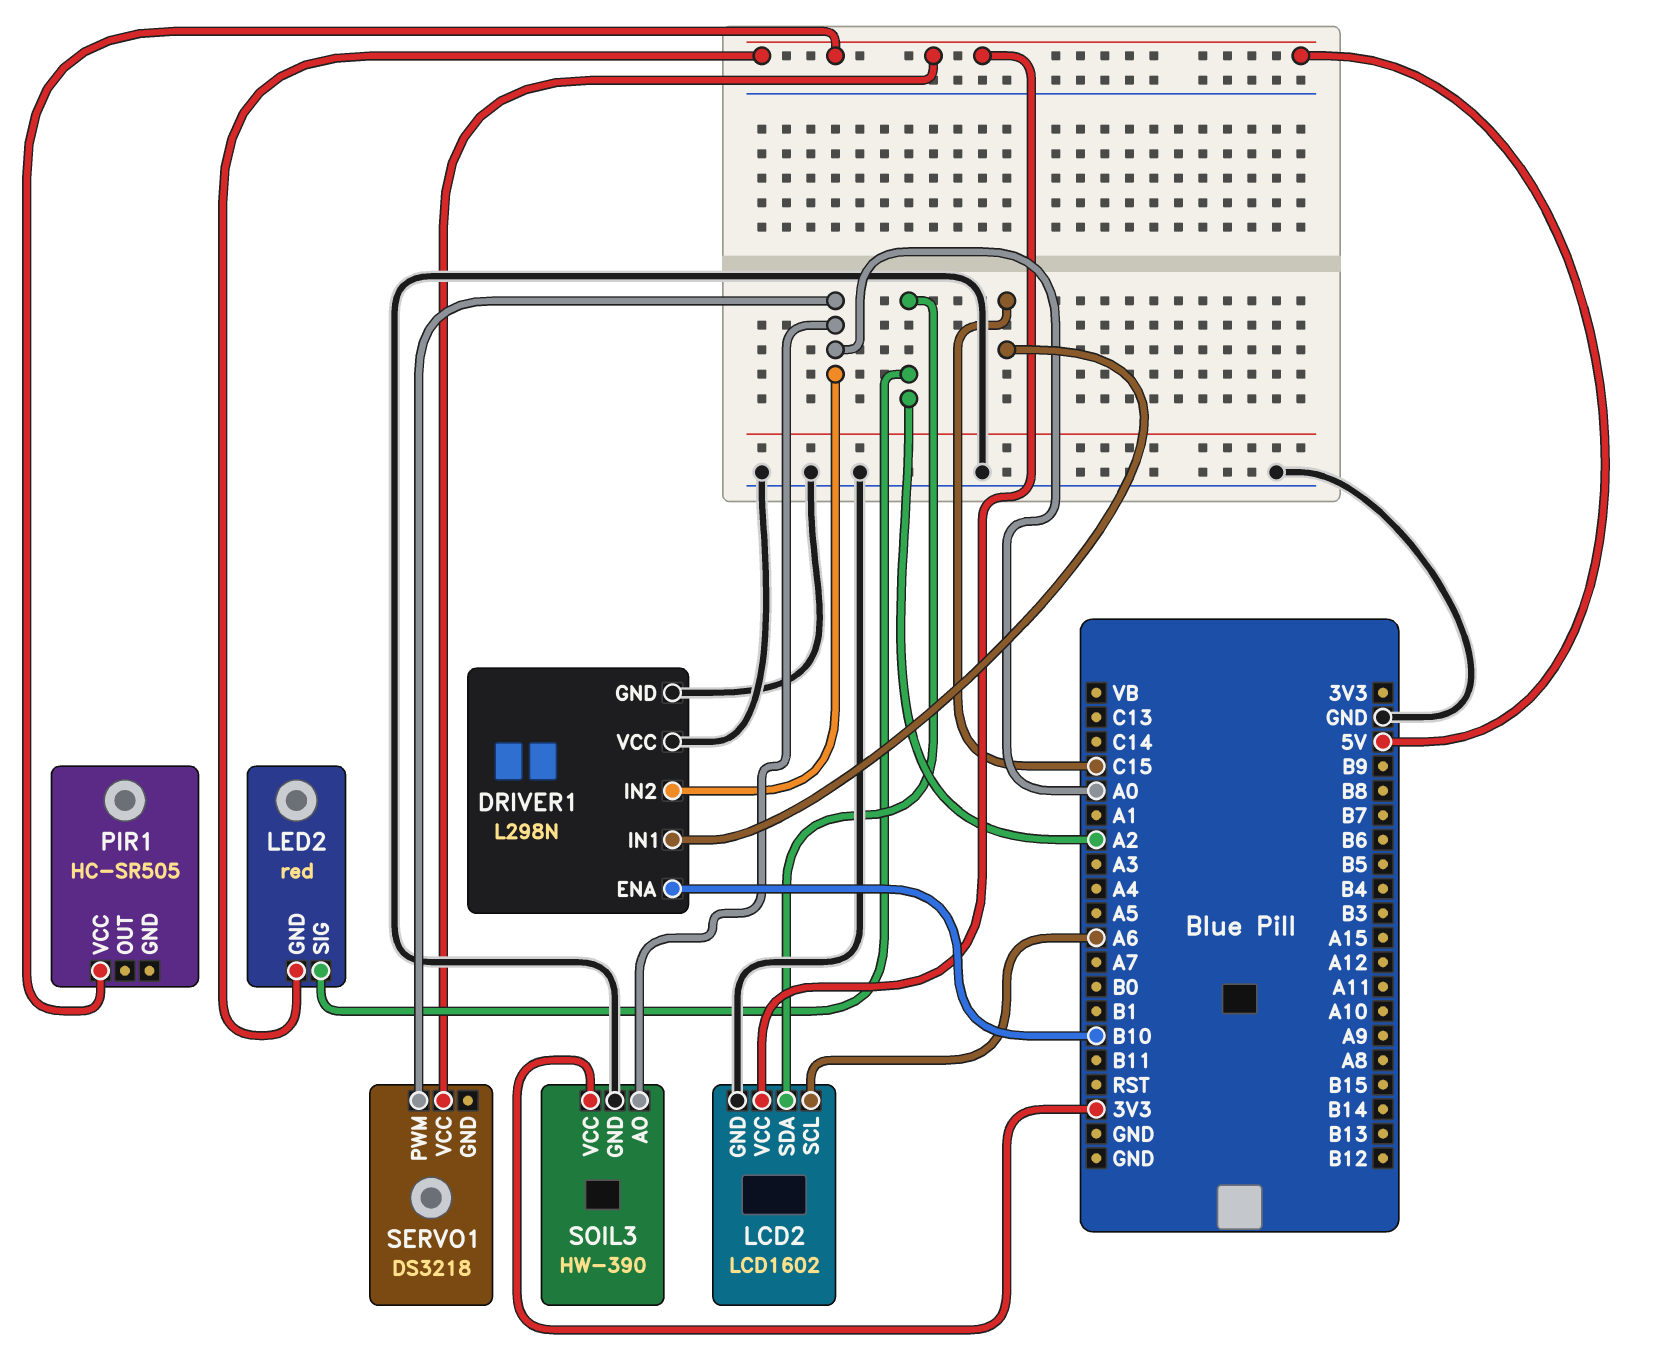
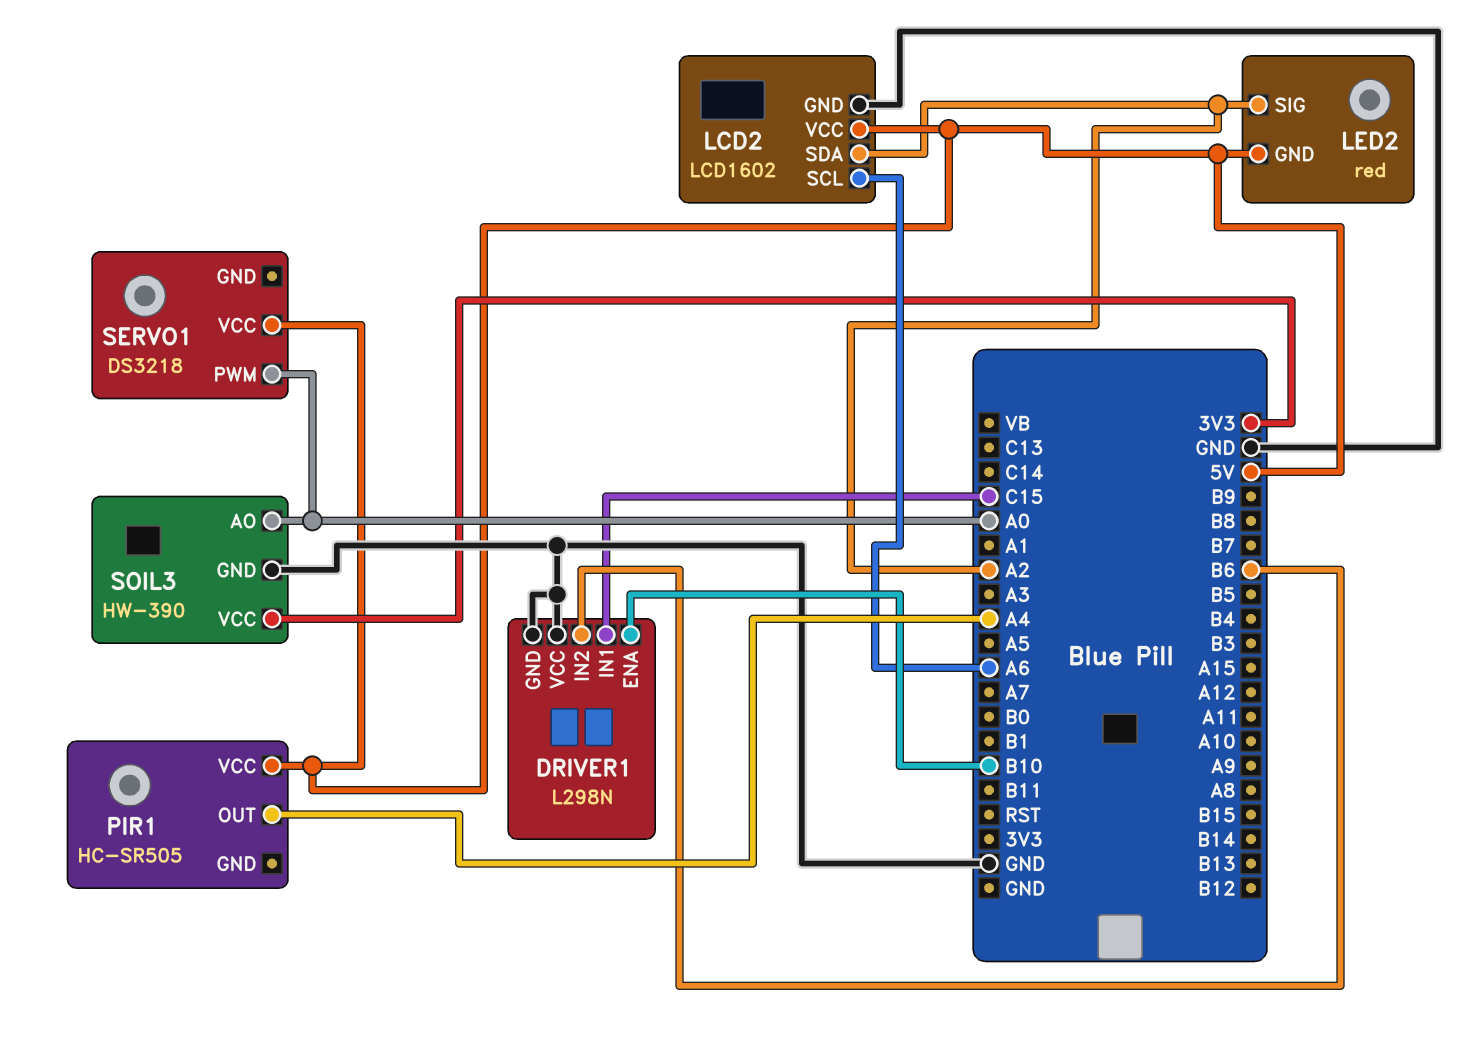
DRIVER1 pin IN2: A0 -> B6
PIR1 pin OUT: none -> A4

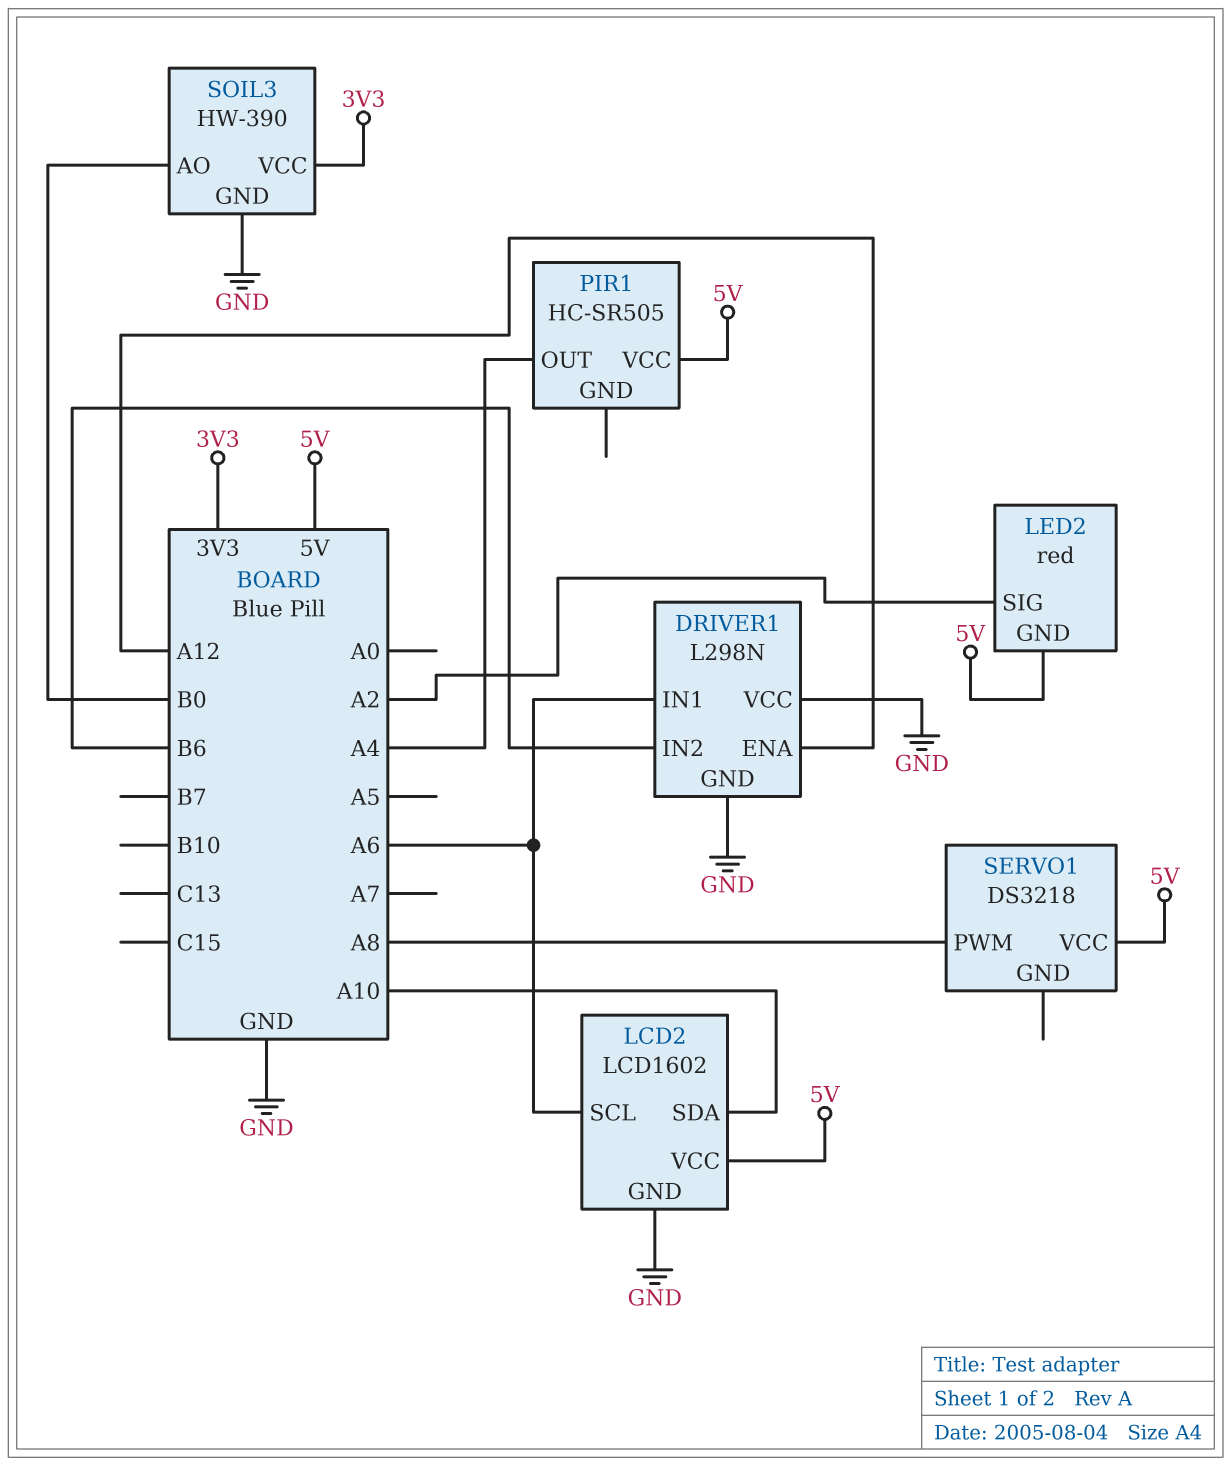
DRIVER1 pin ENA: B10 -> A12
DRIVER1 pin IN1: C15 -> A6
LCD2 pin SDA: A2 -> A10
SERVO1 pin PWM: A0 -> A8
SOIL3 pin AO: A0 -> B0

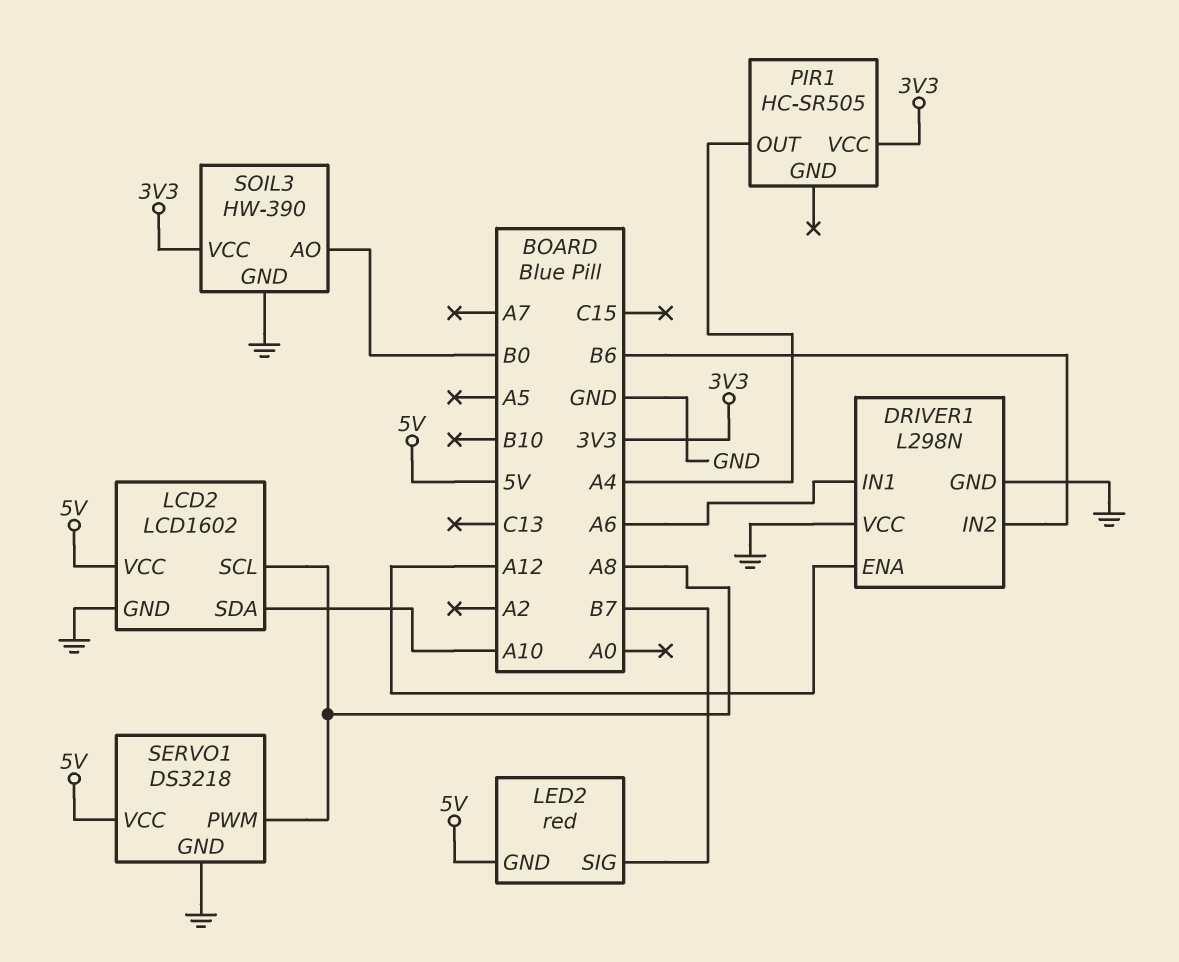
LCD2 pin SCL: A6 -> A8
LED2 pin SIG: A2 -> B7
PIR1 pin VCC: 5V -> 3V3
SERVO1 pin GND: none -> GND

